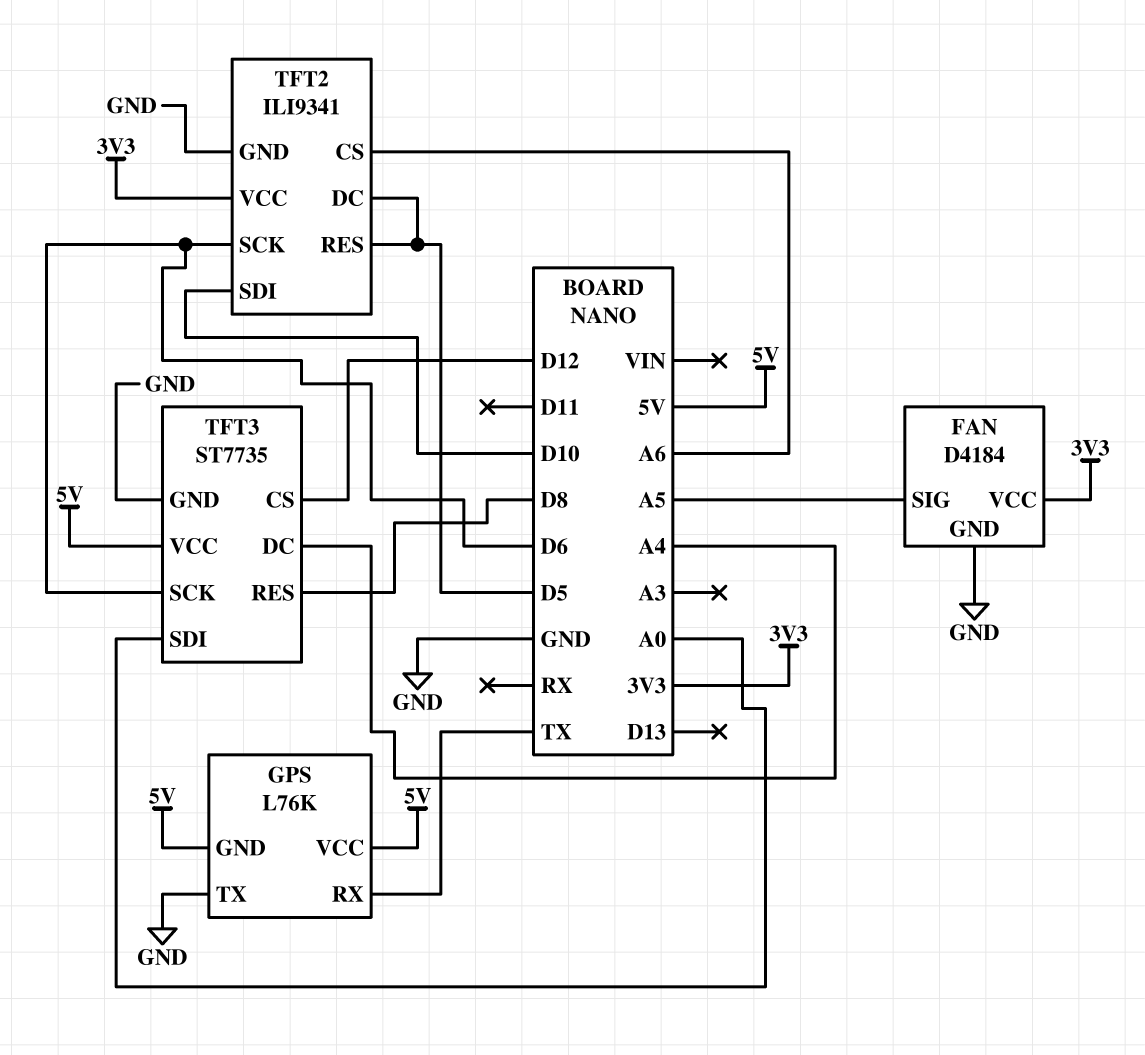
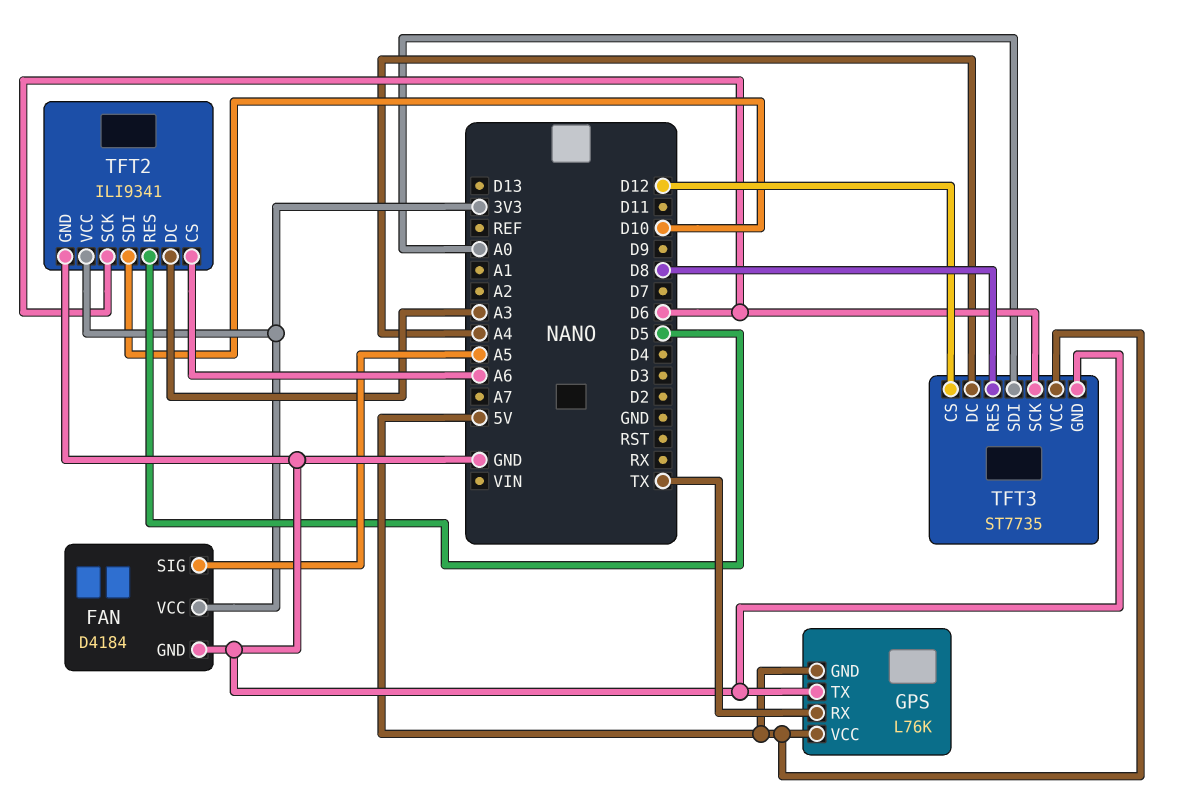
TFT2 pin DC: D5 -> A3

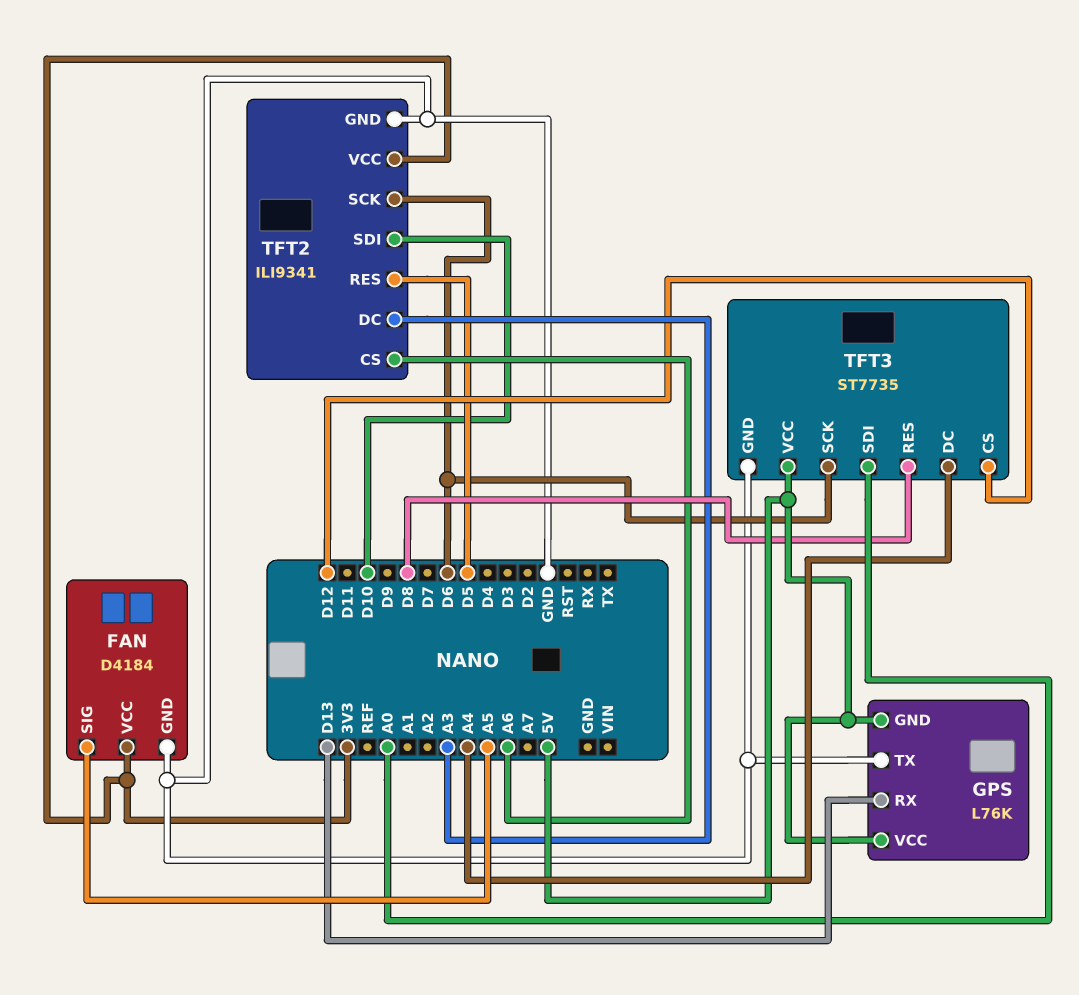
GPS pin RX: TX -> D13

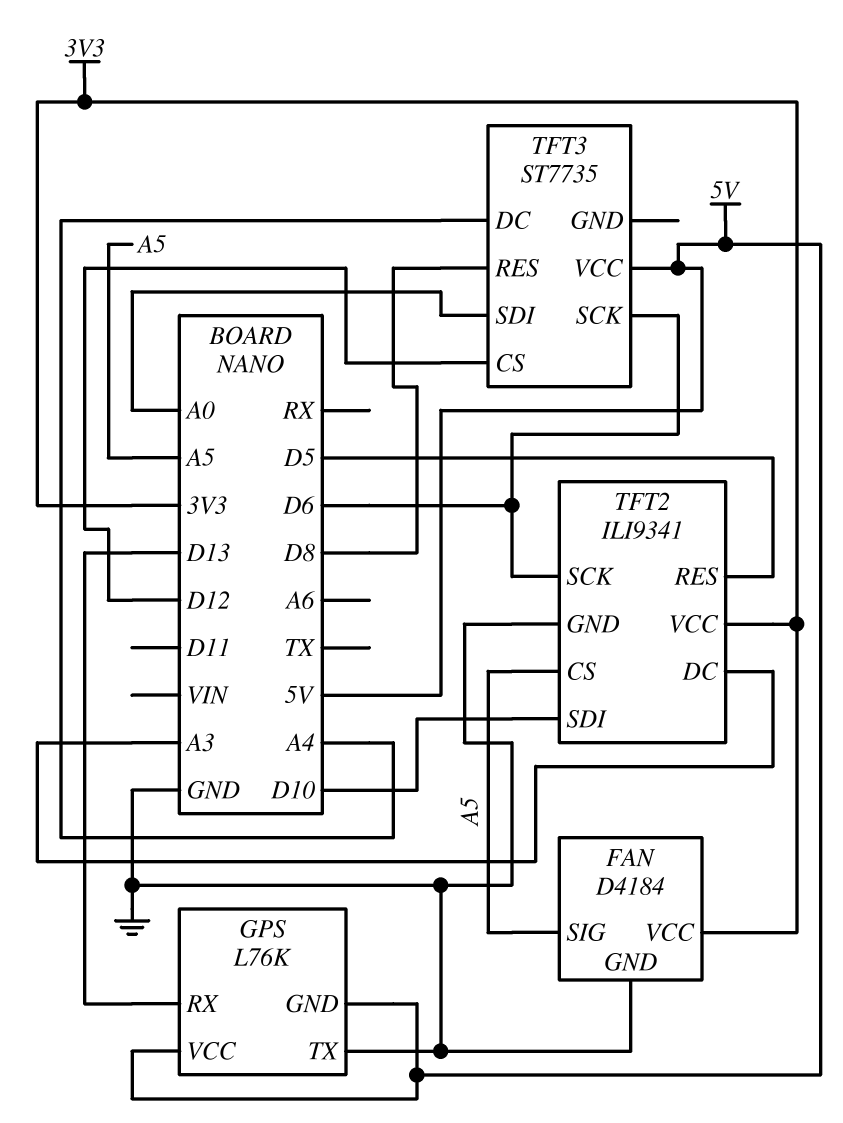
TFT2 pin CS: A6 -> A5
TFT3 pin GND: GND -> none

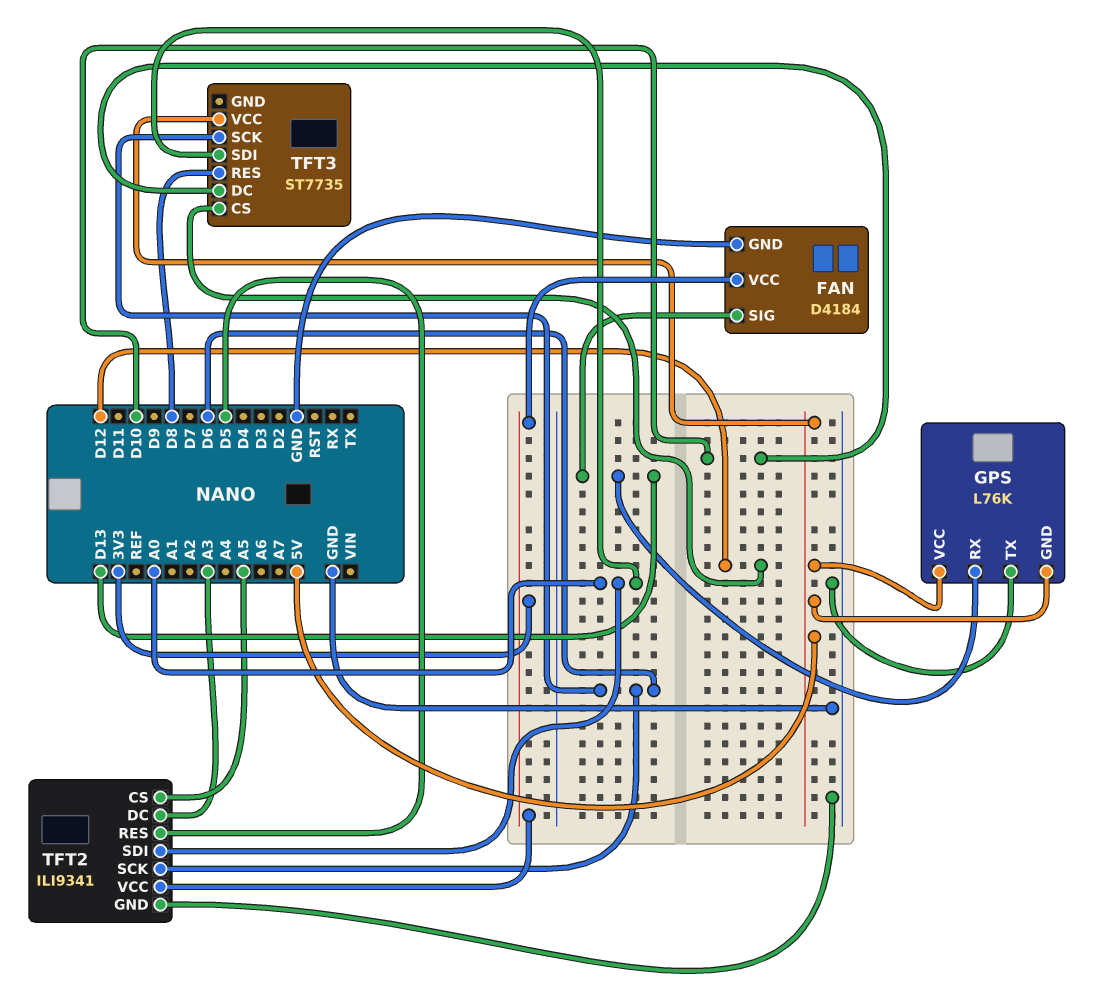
FAN pin SIG: A5 -> D13
TFT2 pin SDI: D10 -> A0
TFT3 pin DC: A4 -> D10

